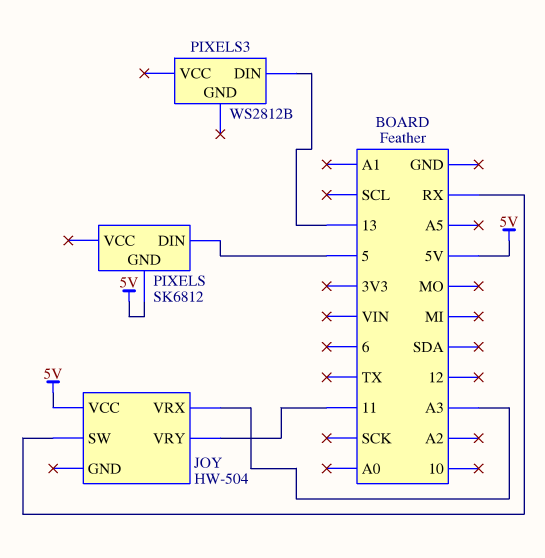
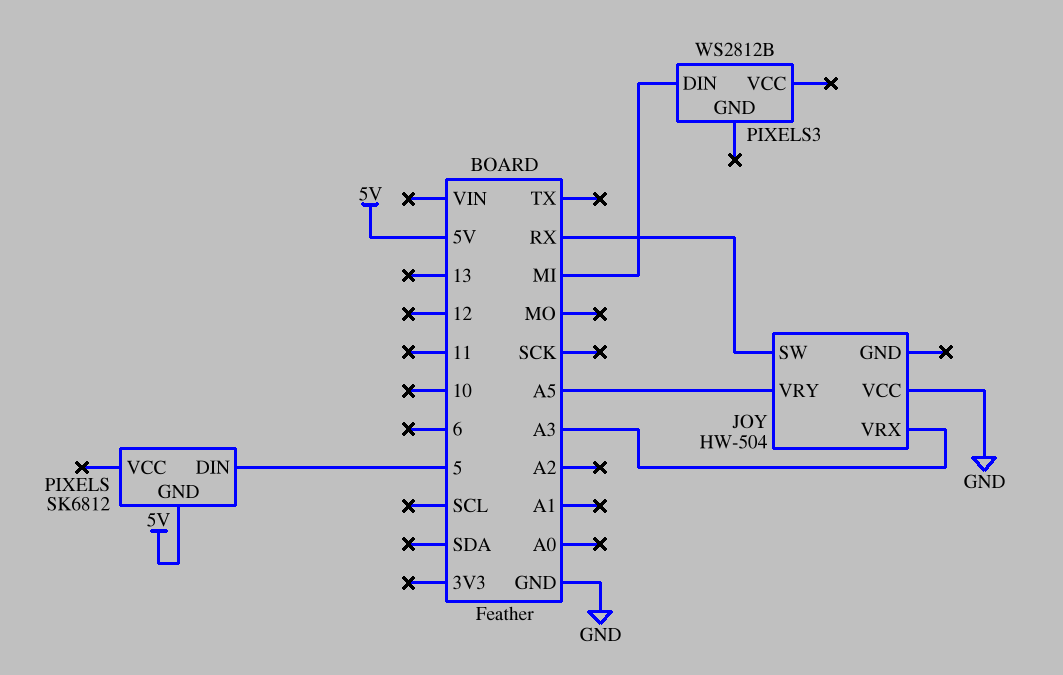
JOY pin VCC: 5V -> GND
JOY pin VRY: 11 -> A5
PIXELS3 pin DIN: 13 -> MI

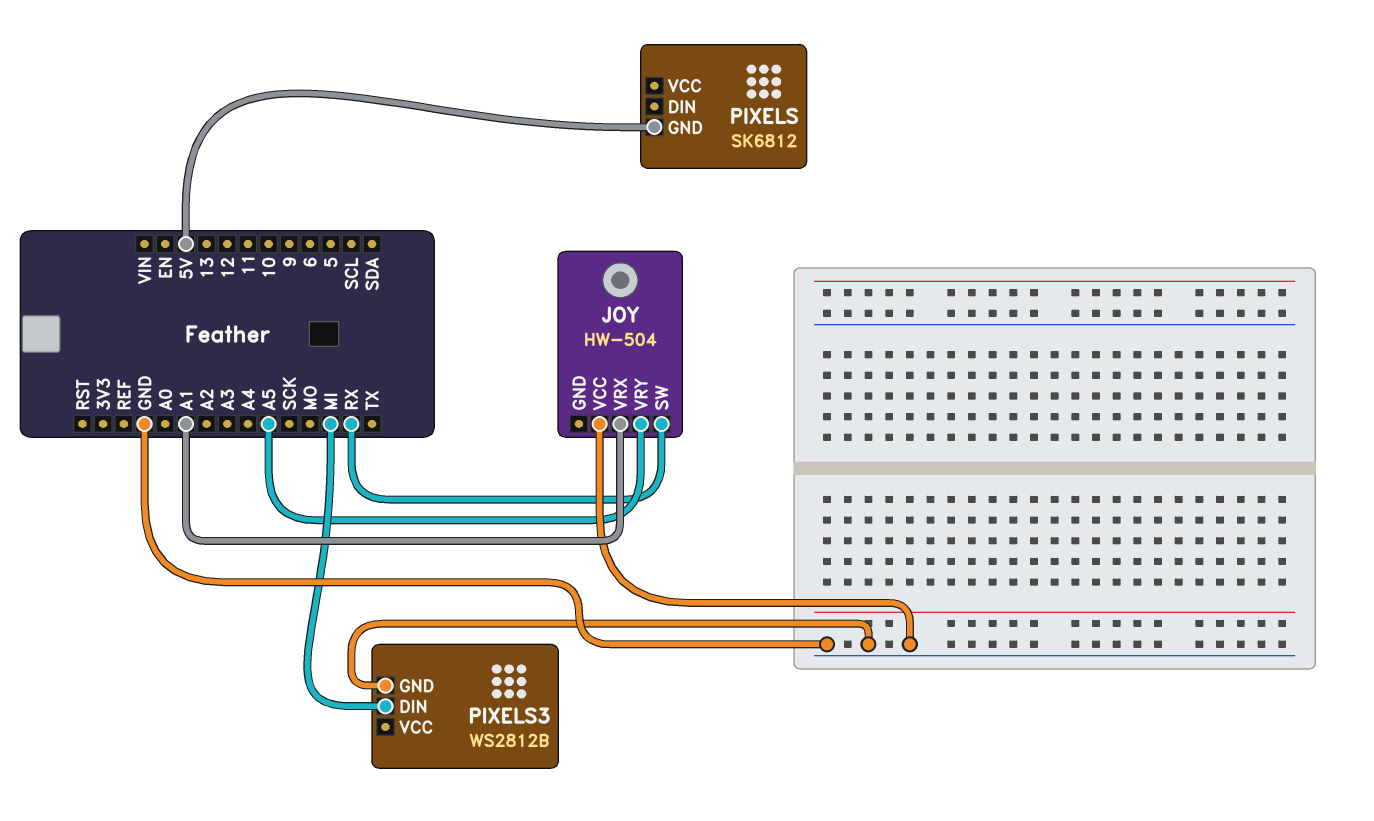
JOY pin VRX: A3 -> A1
PIXELS pin DIN: 5 -> none
PIXELS3 pin GND: none -> GND

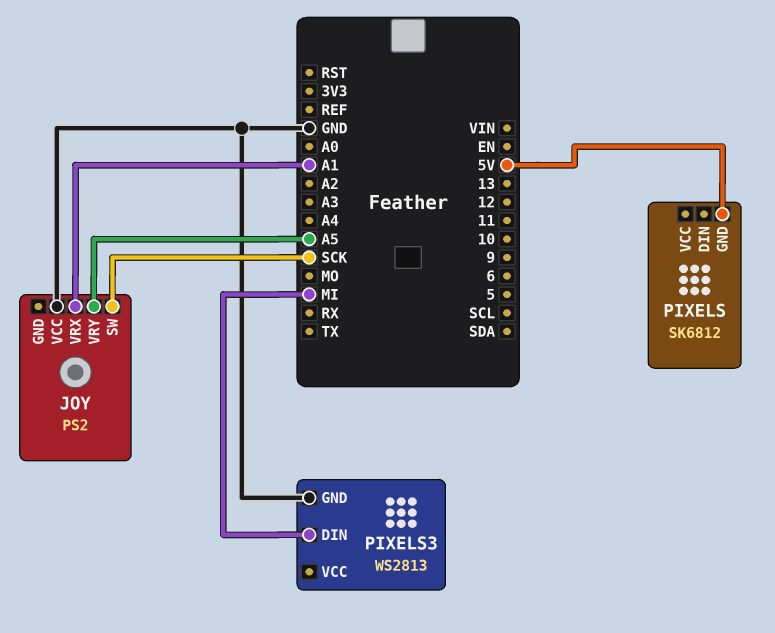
JOY: HW-504 -> PS2
JOY pin SW: RX -> SCK
PIXELS3: WS2812B -> WS2813

